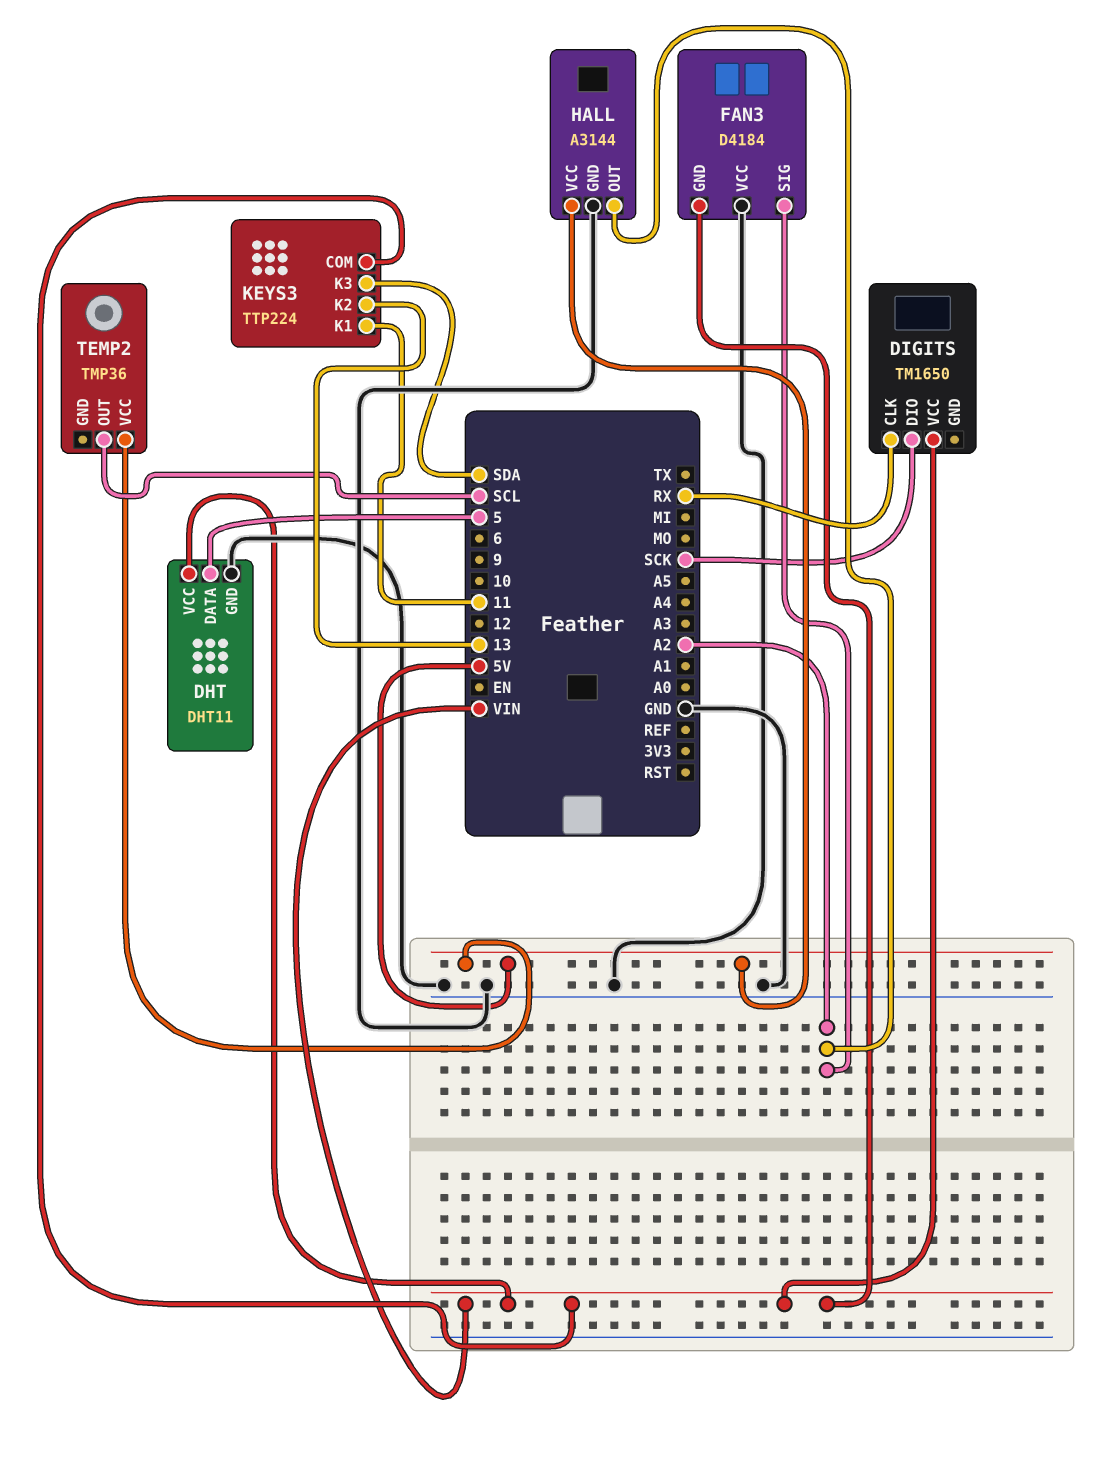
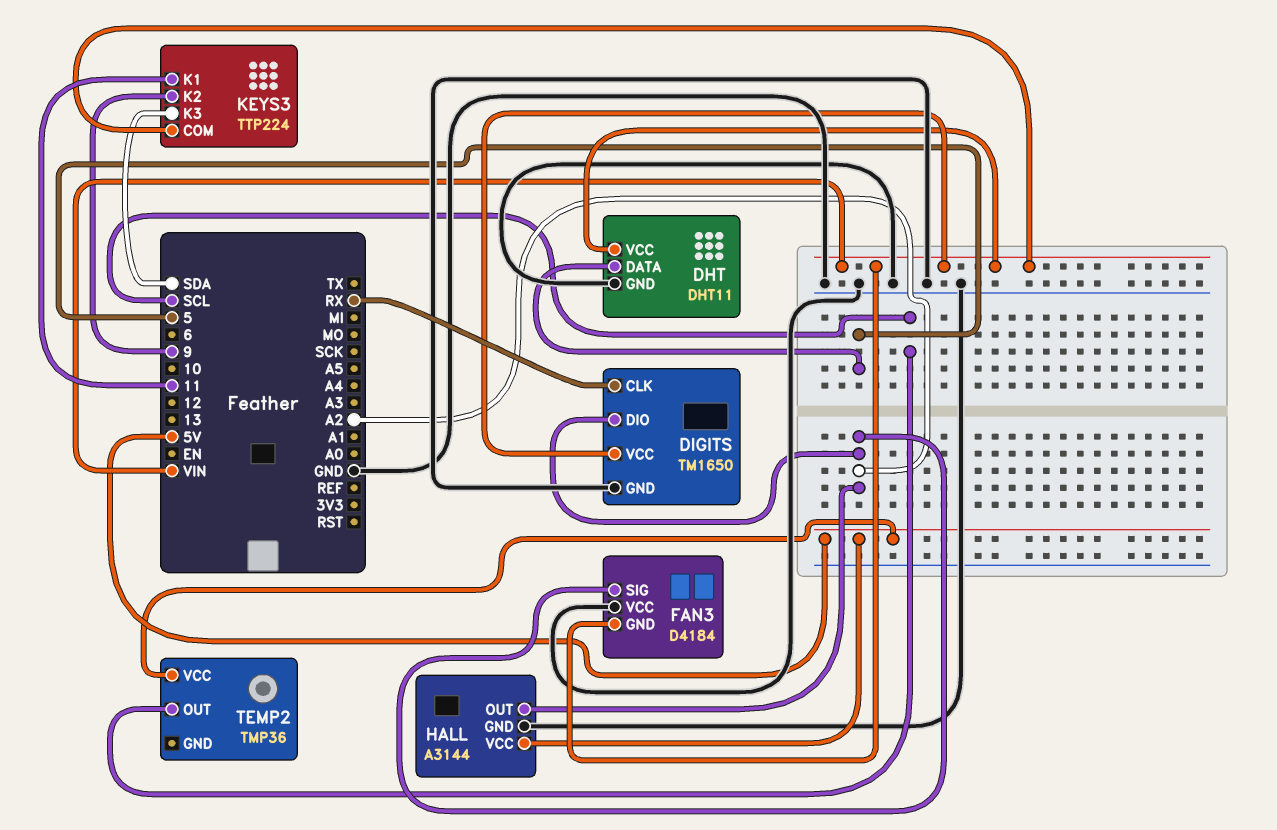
DIGITS pin DIO: SCK -> A2
DIGITS pin GND: none -> GND
KEYS3 pin K2: 13 -> 9

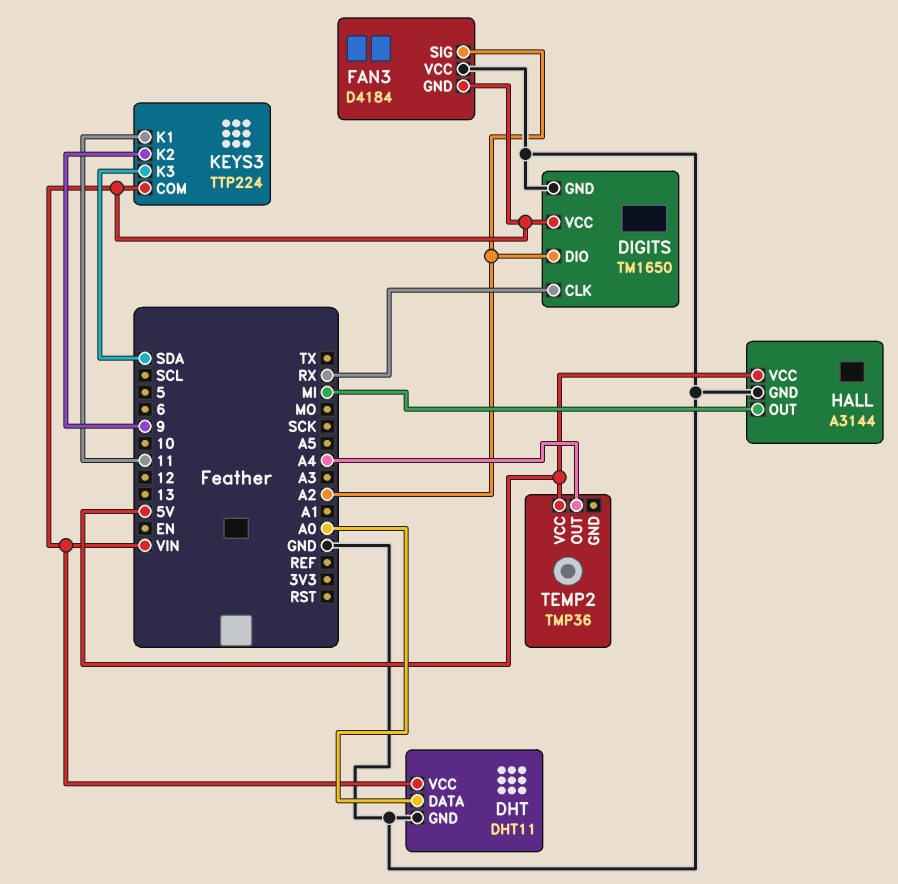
DHT pin DATA: 5 -> A0
HALL pin OUT: A2 -> MI
TEMP2 pin OUT: SCL -> A4

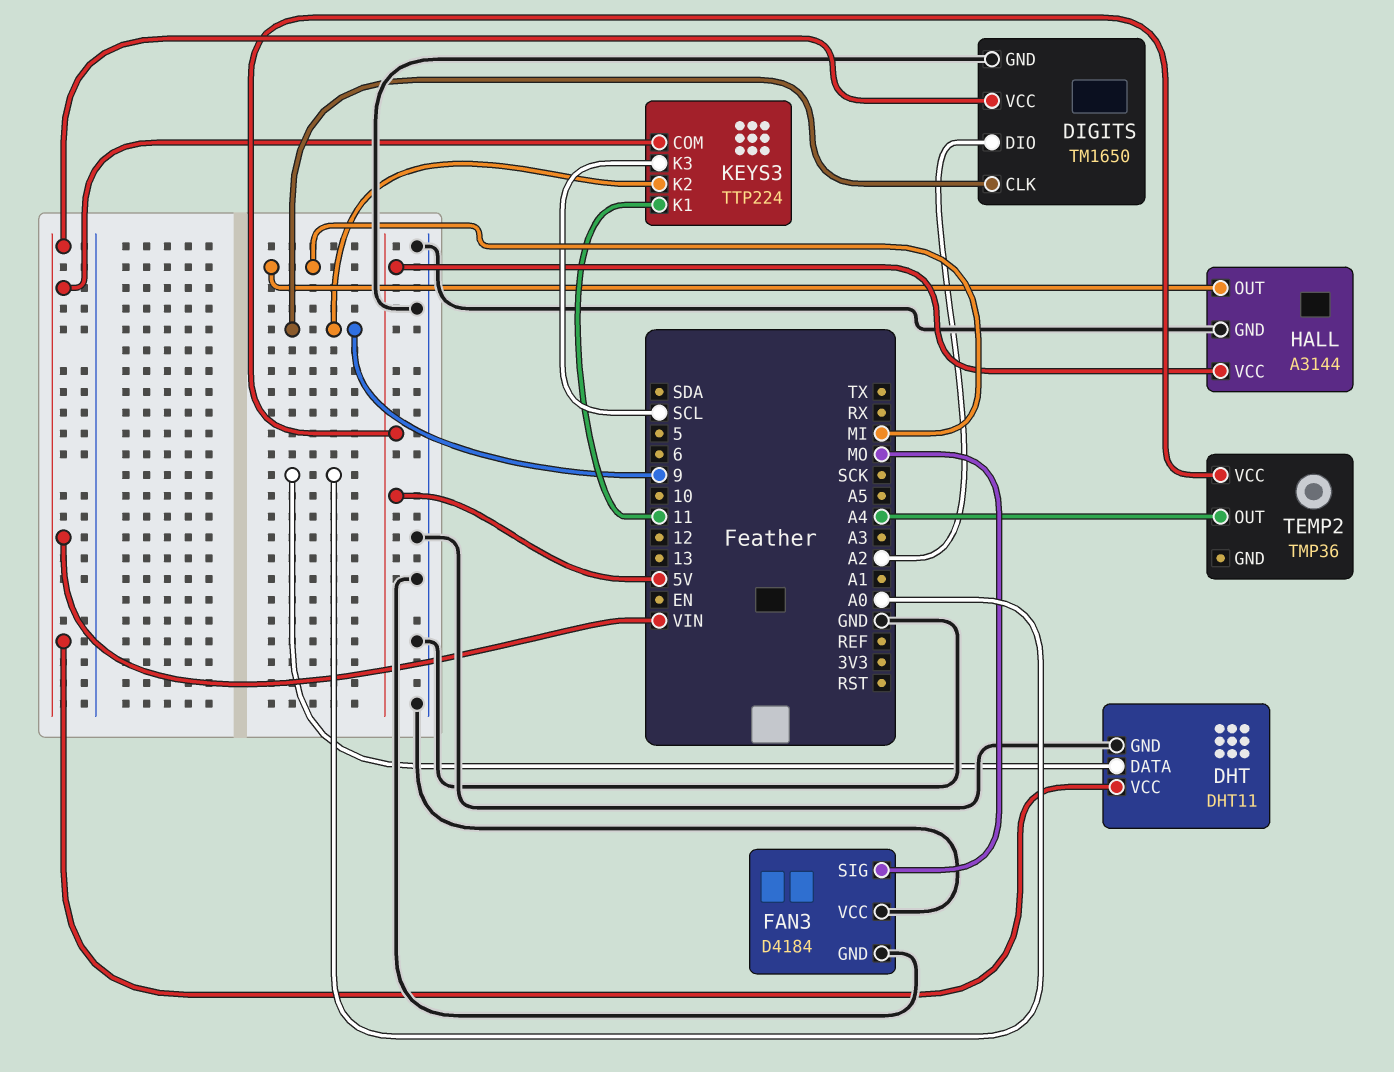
DIGITS pin CLK: RX -> 9
FAN3 pin GND: VIN -> GND
FAN3 pin SIG: A2 -> MO
KEYS3 pin K3: SDA -> SCL

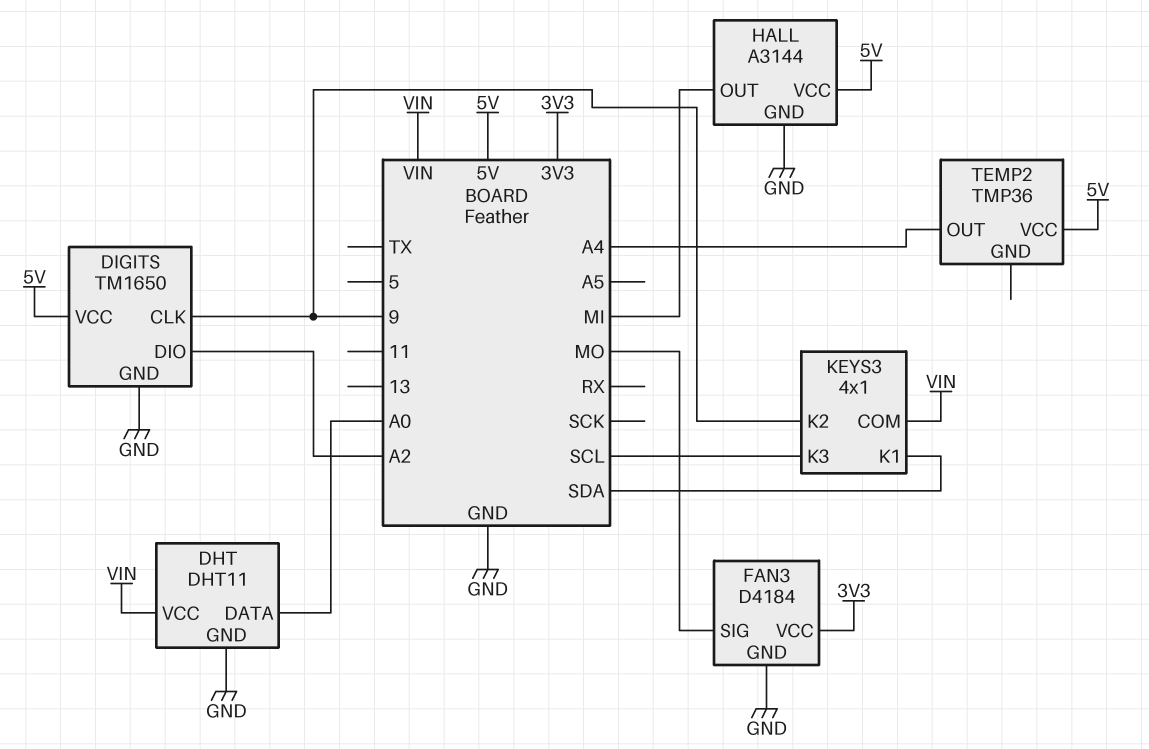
DIGITS pin VCC: VIN -> 5V
FAN3 pin VCC: GND -> 3V3
KEYS3: TTP224 -> 4x1
KEYS3 pin K1: 11 -> SDA

